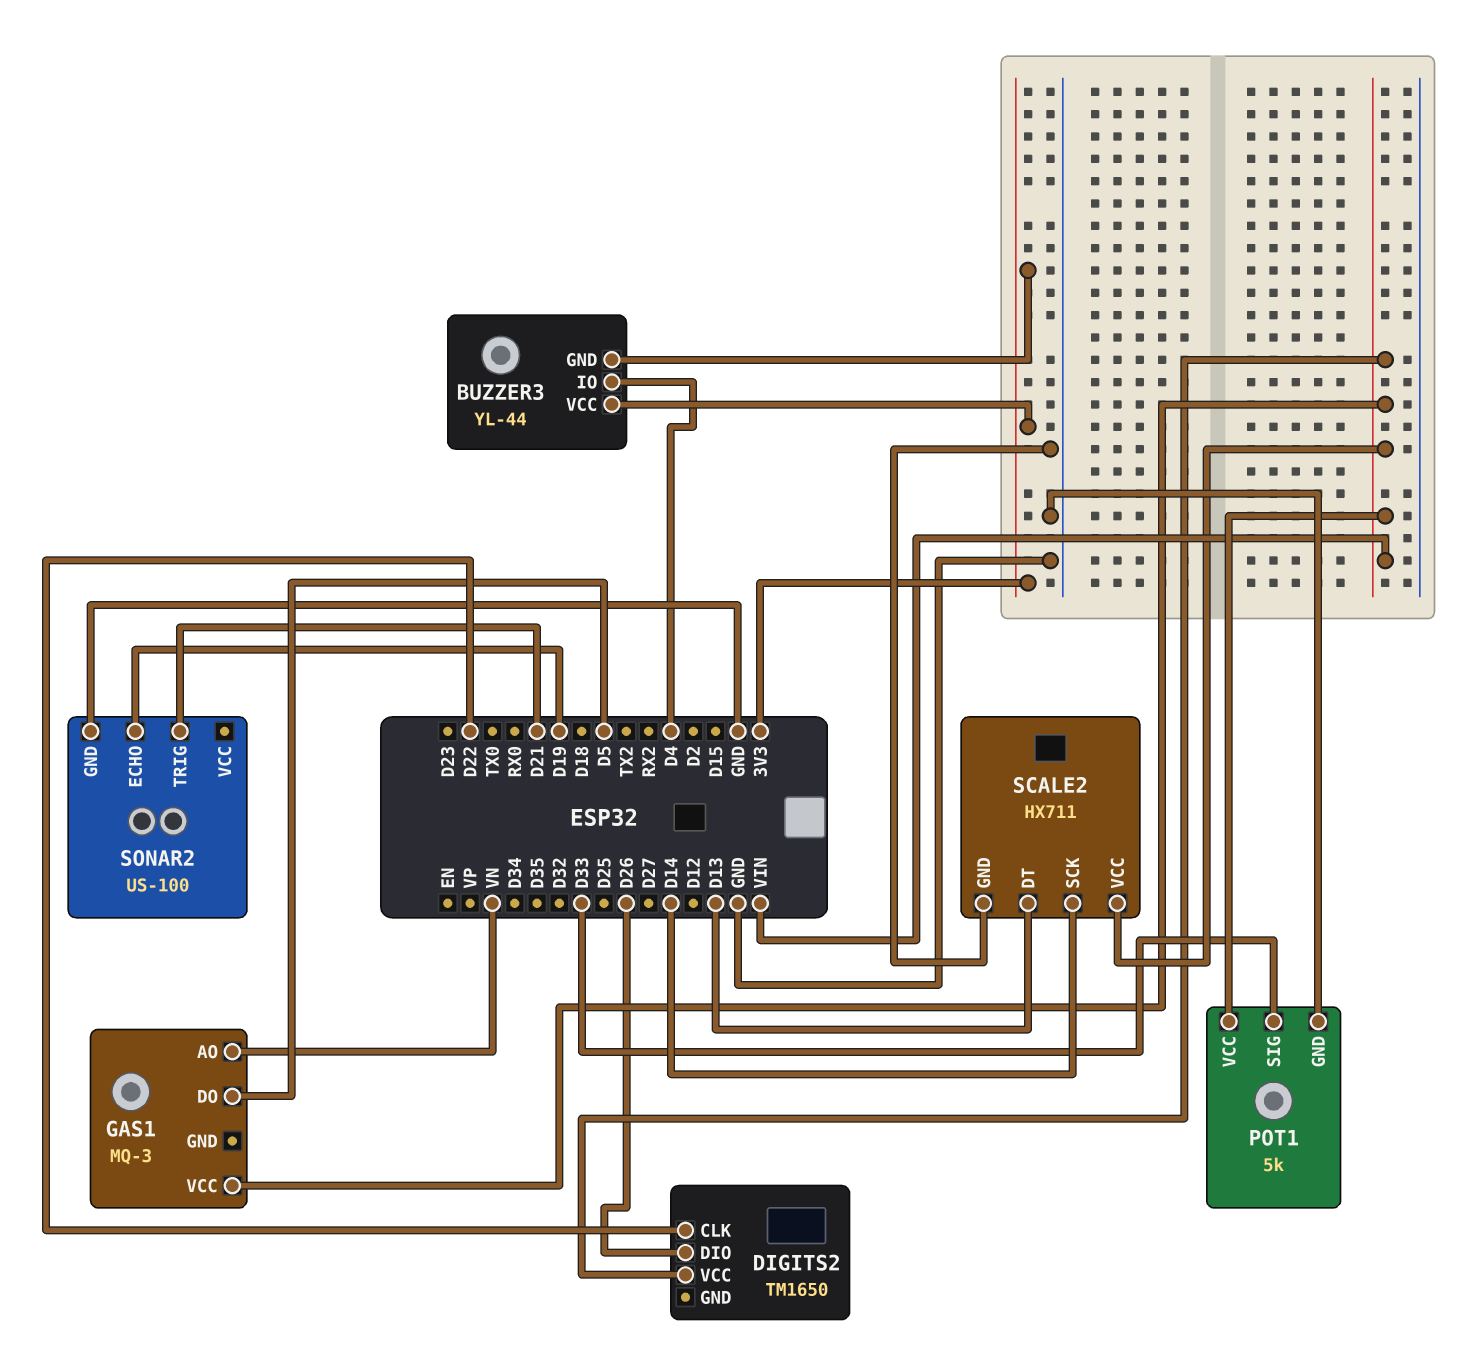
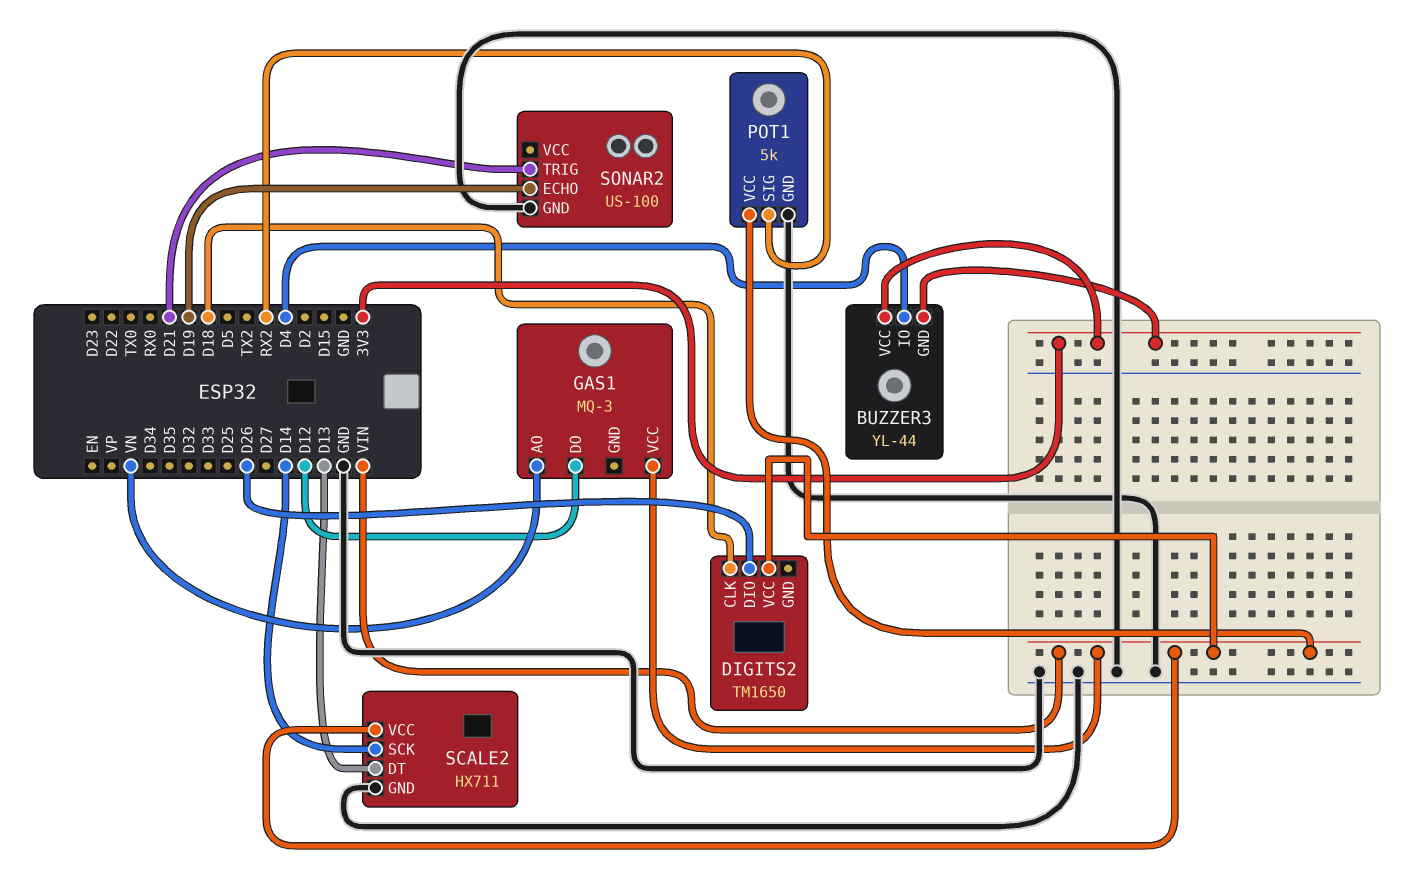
DIGITS2 pin CLK: D22 -> D18
GAS1 pin DO: D5 -> D12
POT1 pin SIG: D33 -> RX2

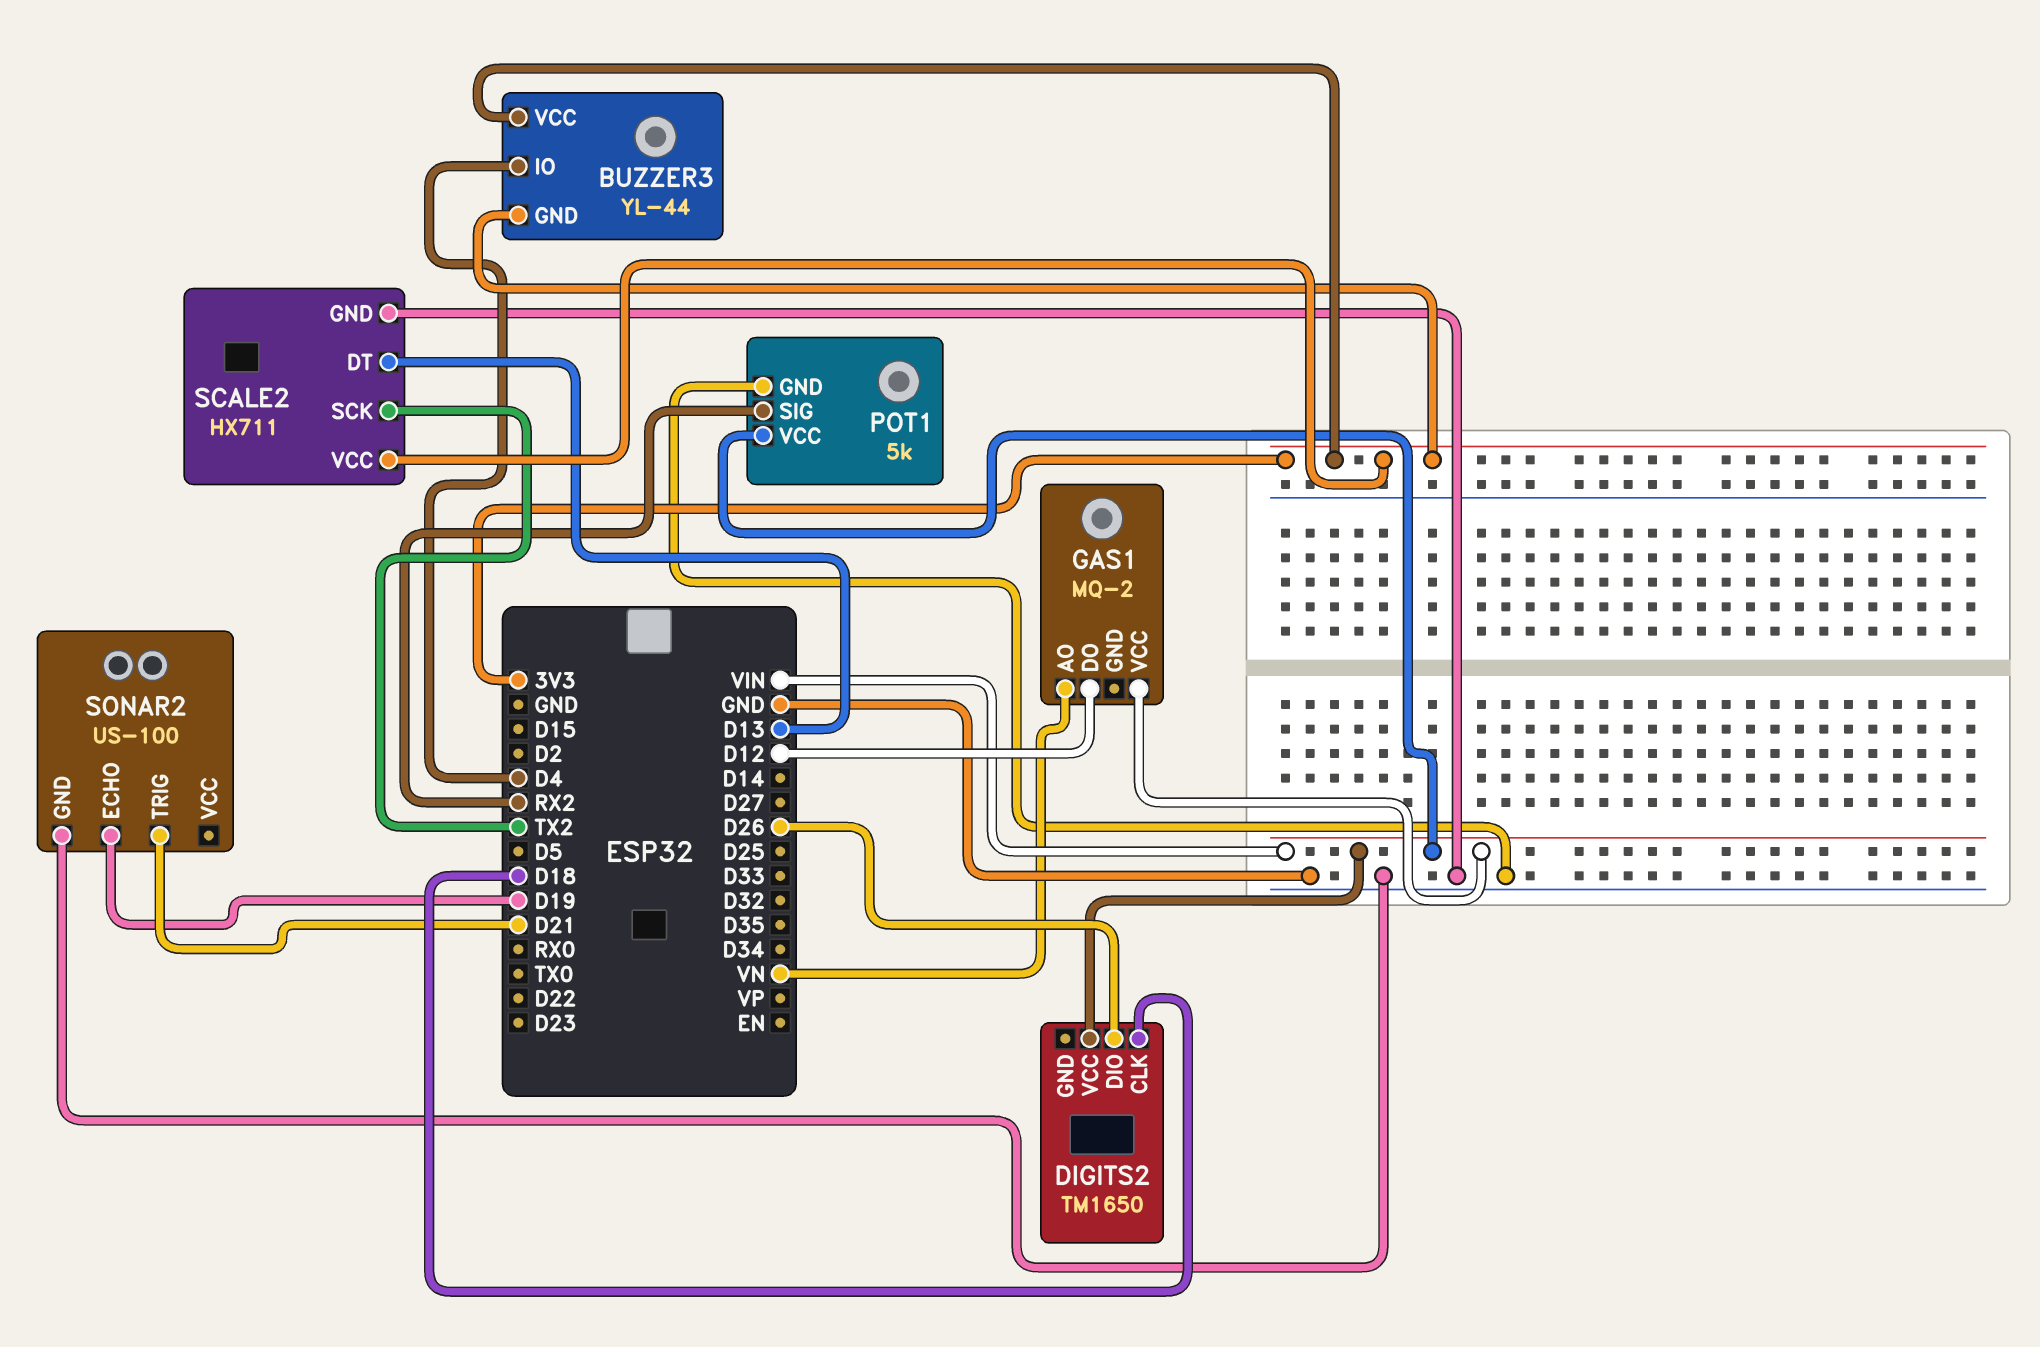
GAS1: MQ-3 -> MQ-2
SCALE2 pin SCK: D14 -> TX2
SCALE2 pin VCC: VIN -> 3V3

